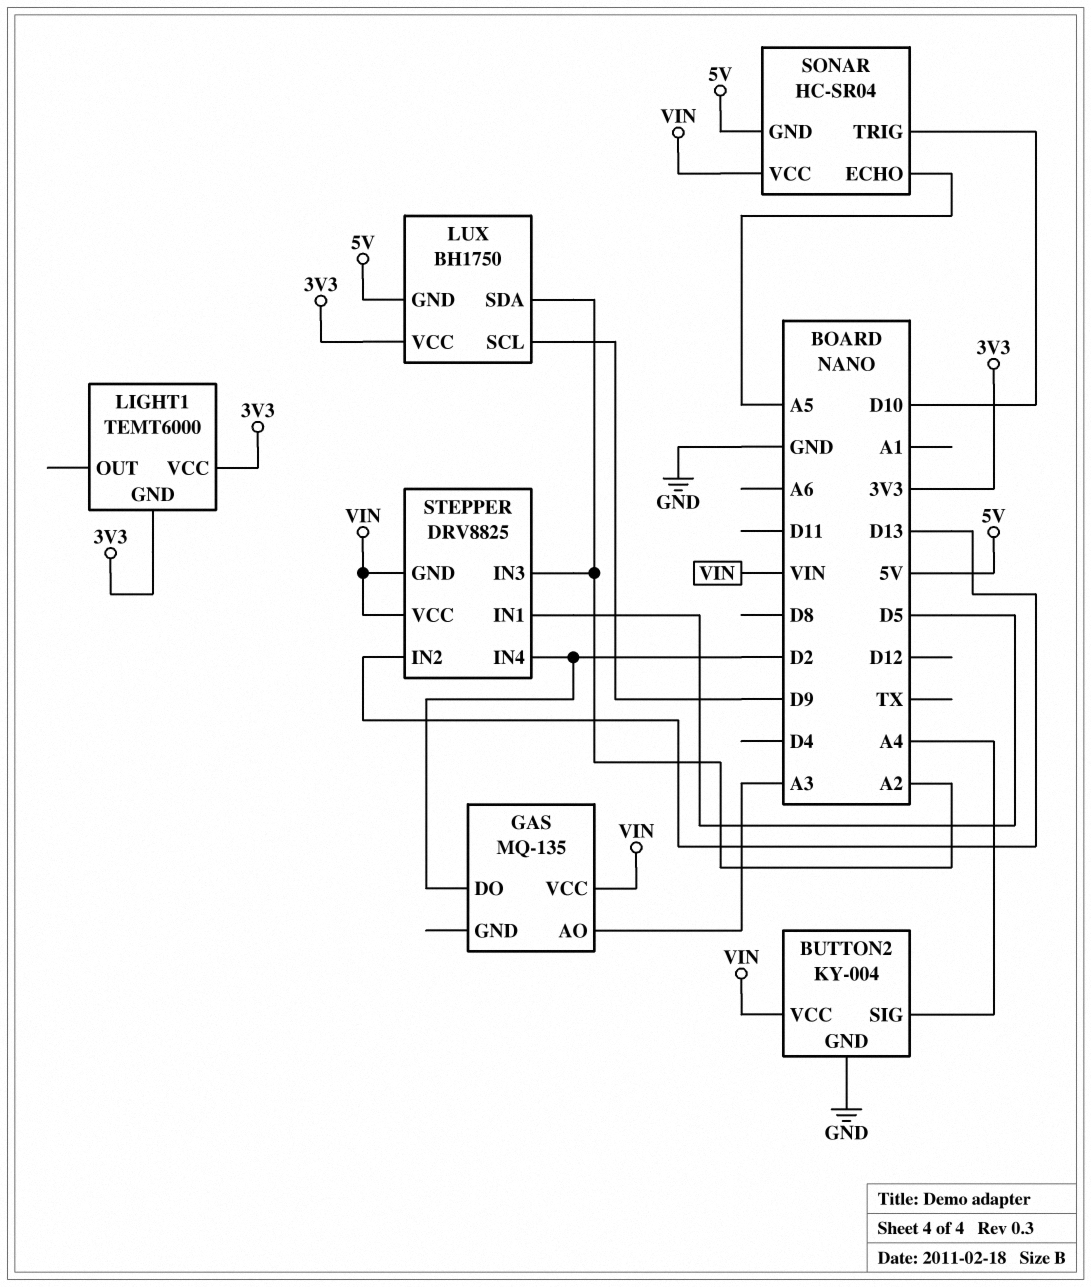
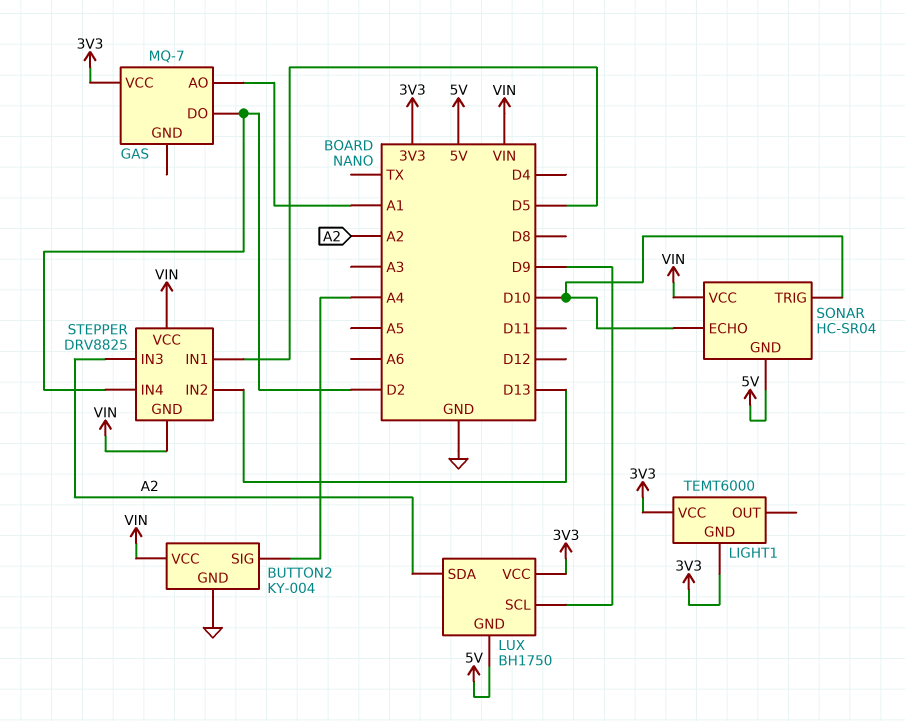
GAS: MQ-135 -> MQ-7
GAS pin AO: A3 -> A1
GAS pin VCC: VIN -> 3V3
SONAR pin ECHO: A5 -> D10

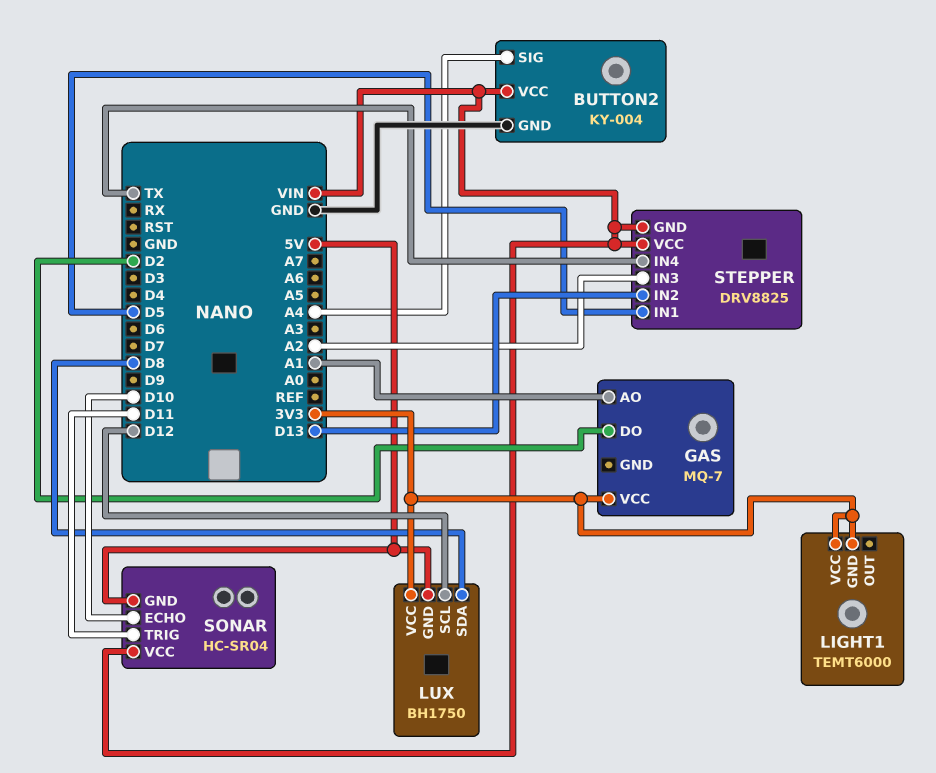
LUX pin SCL: D9 -> D12
LUX pin SDA: A2 -> D8
SONAR pin TRIG: D10 -> D11
STEPPER pin IN4: D2 -> TX

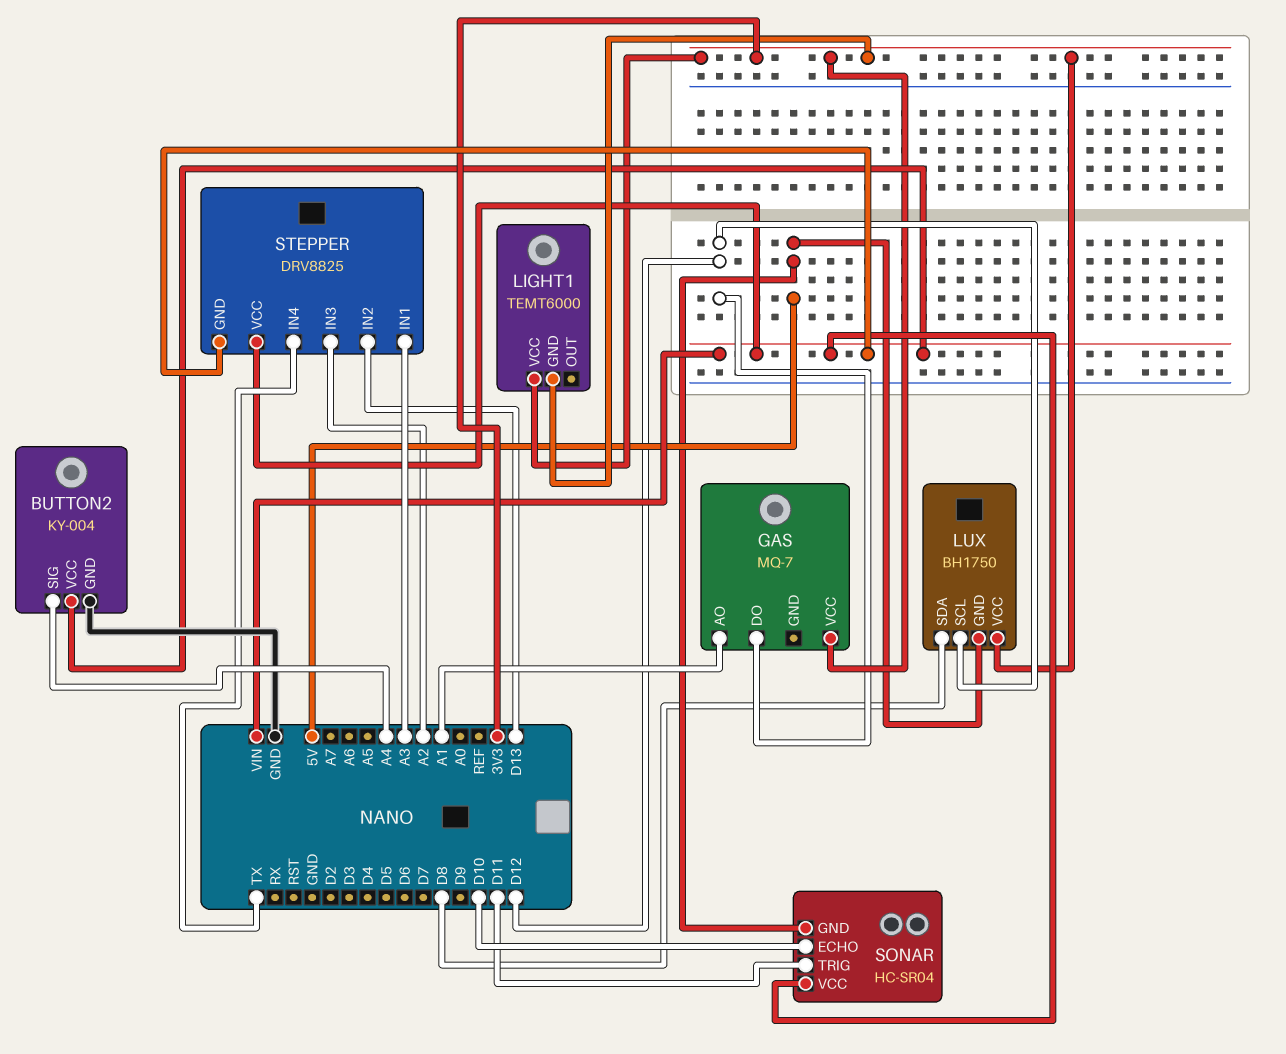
GAS pin DO: D2 -> D12
STEPPER pin IN1: D5 -> A3

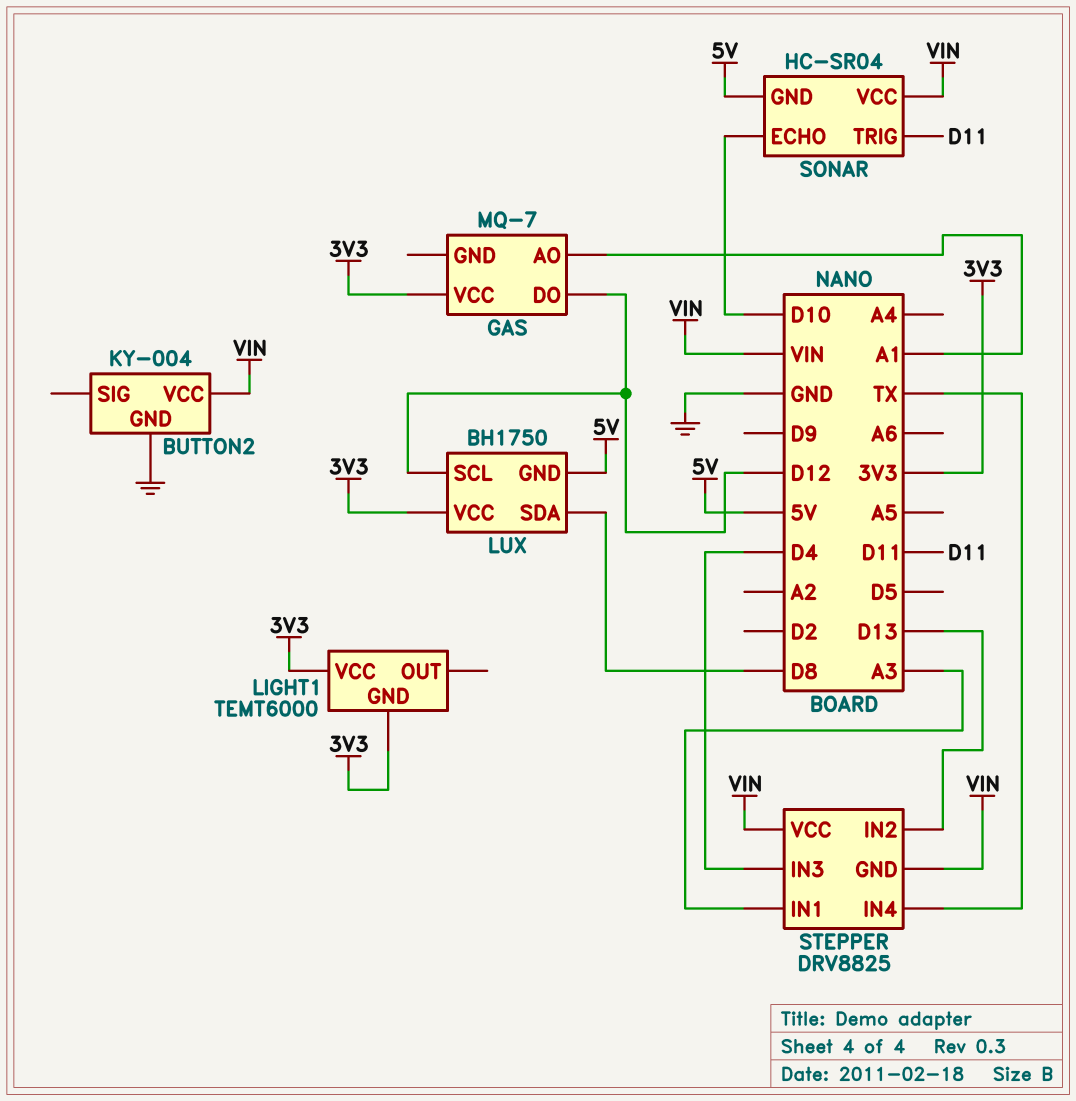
BUTTON2 pin SIG: A4 -> none
STEPPER pin IN3: A2 -> D4

